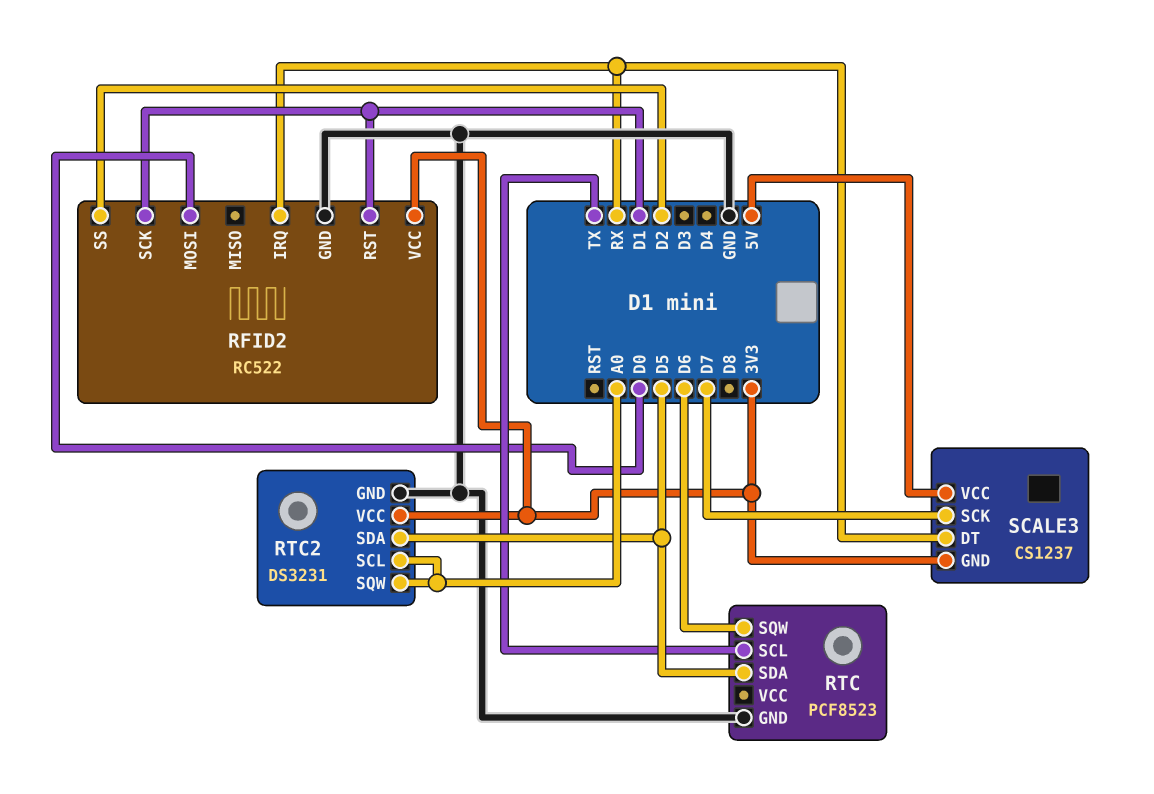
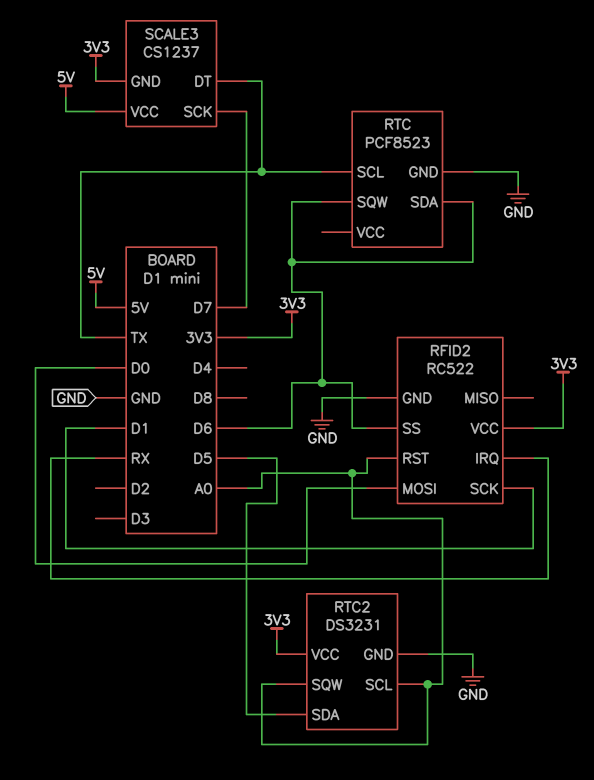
RFID2 pin RST: D1 -> A0
RFID2 pin SS: D2 -> D6
RTC pin SDA: D5 -> D6
SCALE3 pin DT: RX -> TX

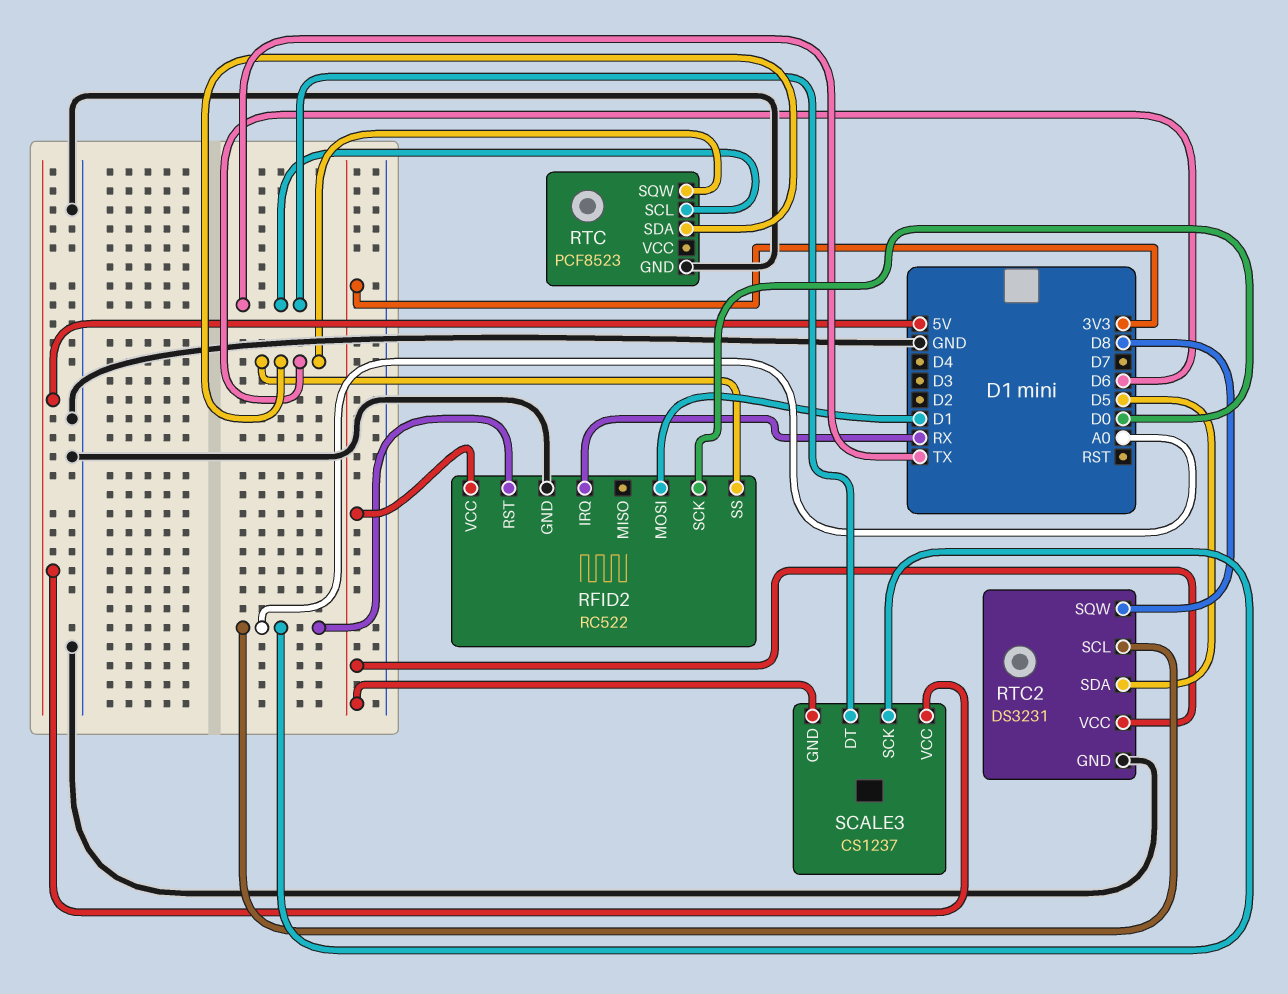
RFID2 pin MOSI: D0 -> D1
RFID2 pin SCK: D1 -> D0
RTC2 pin SQW: A0 -> D8
SCALE3 pin SCK: D7 -> A0

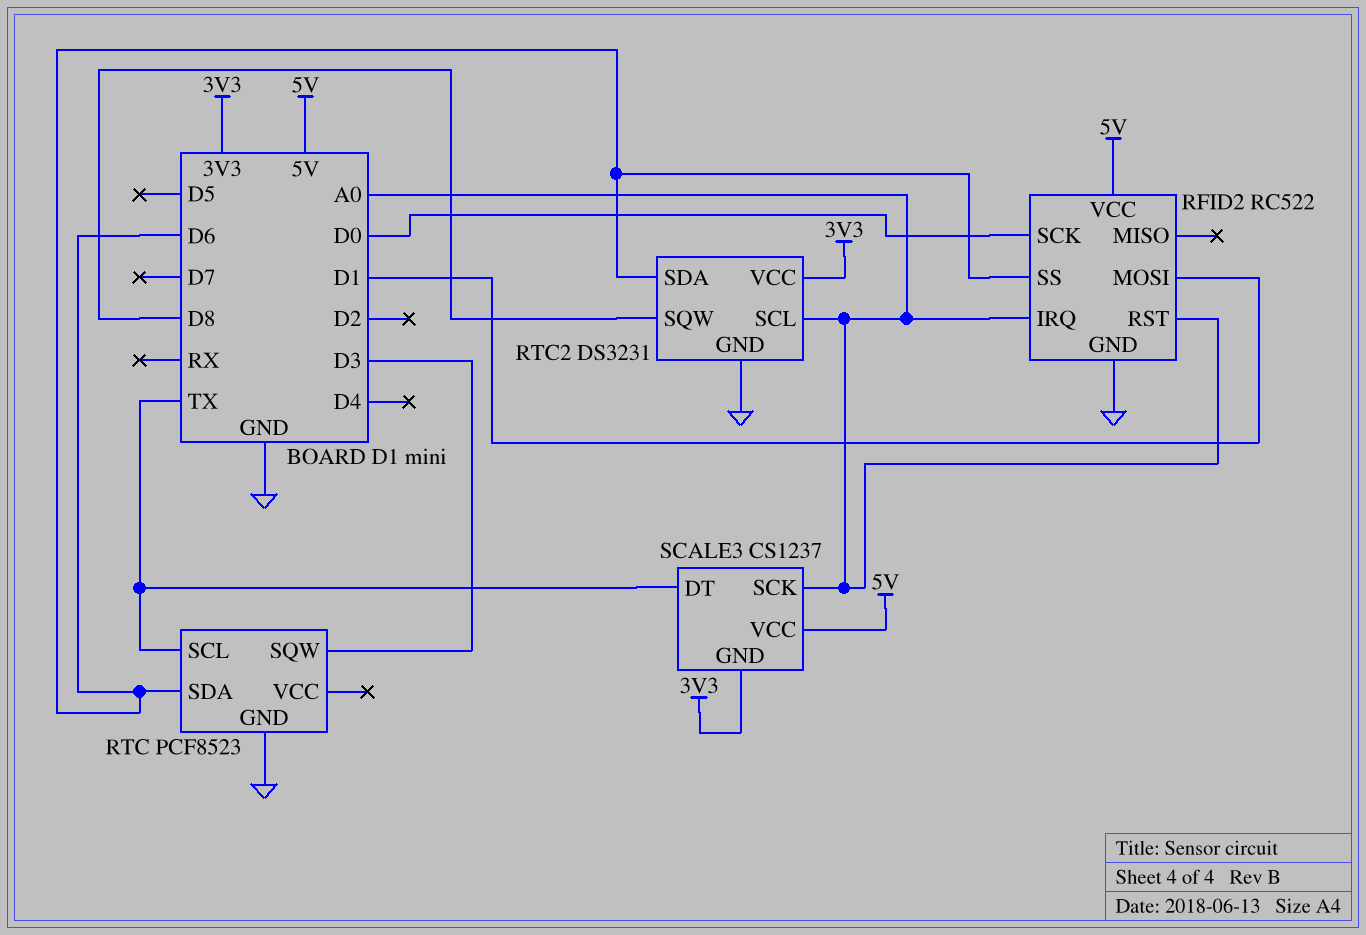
RFID2 pin IRQ: RX -> A0
RFID2 pin VCC: 3V3 -> 5V
RTC pin SQW: D6 -> D3
RTC2 pin SDA: D5 -> D6

